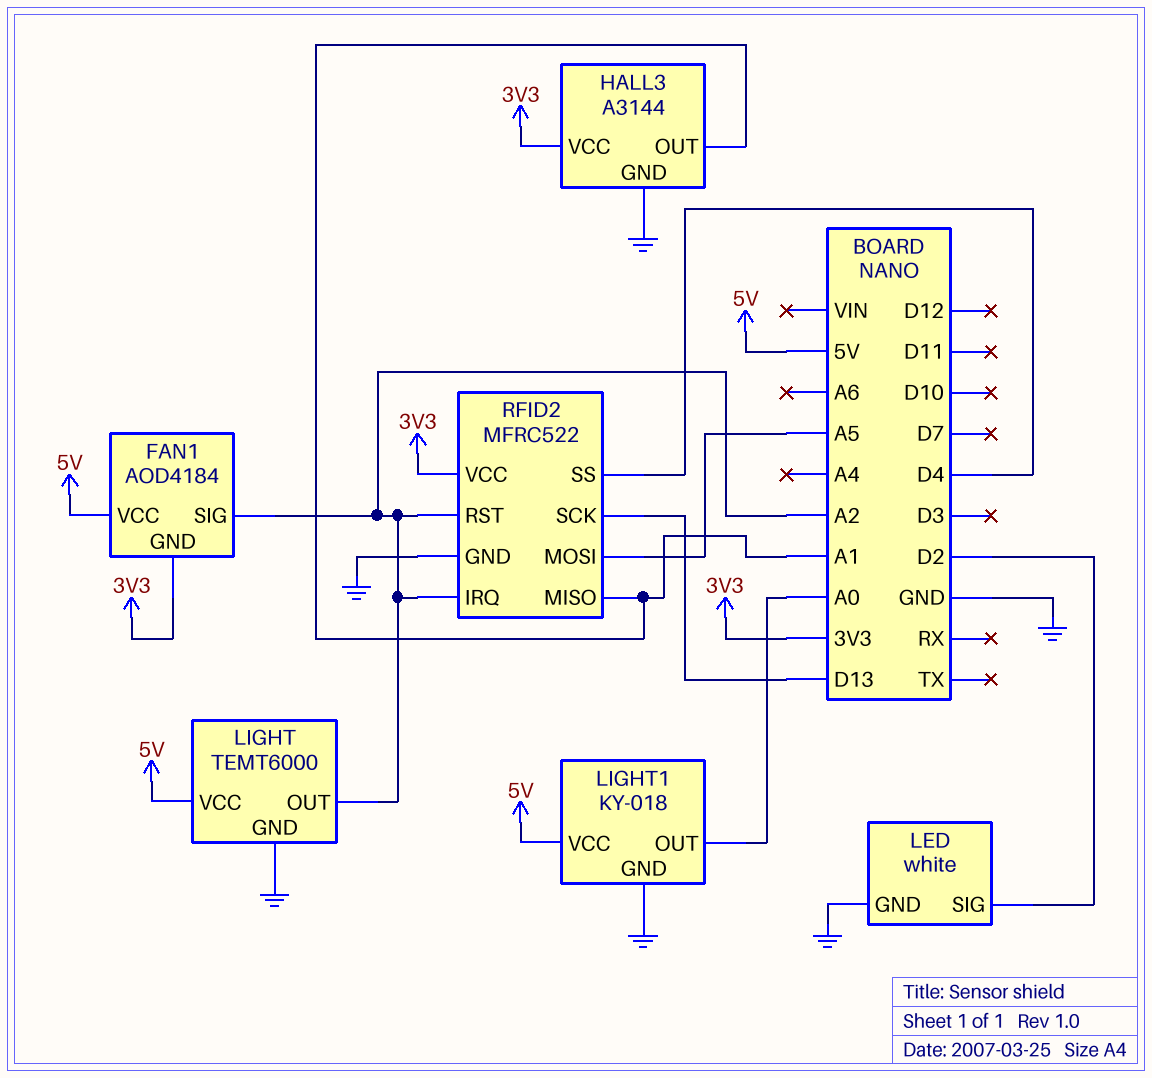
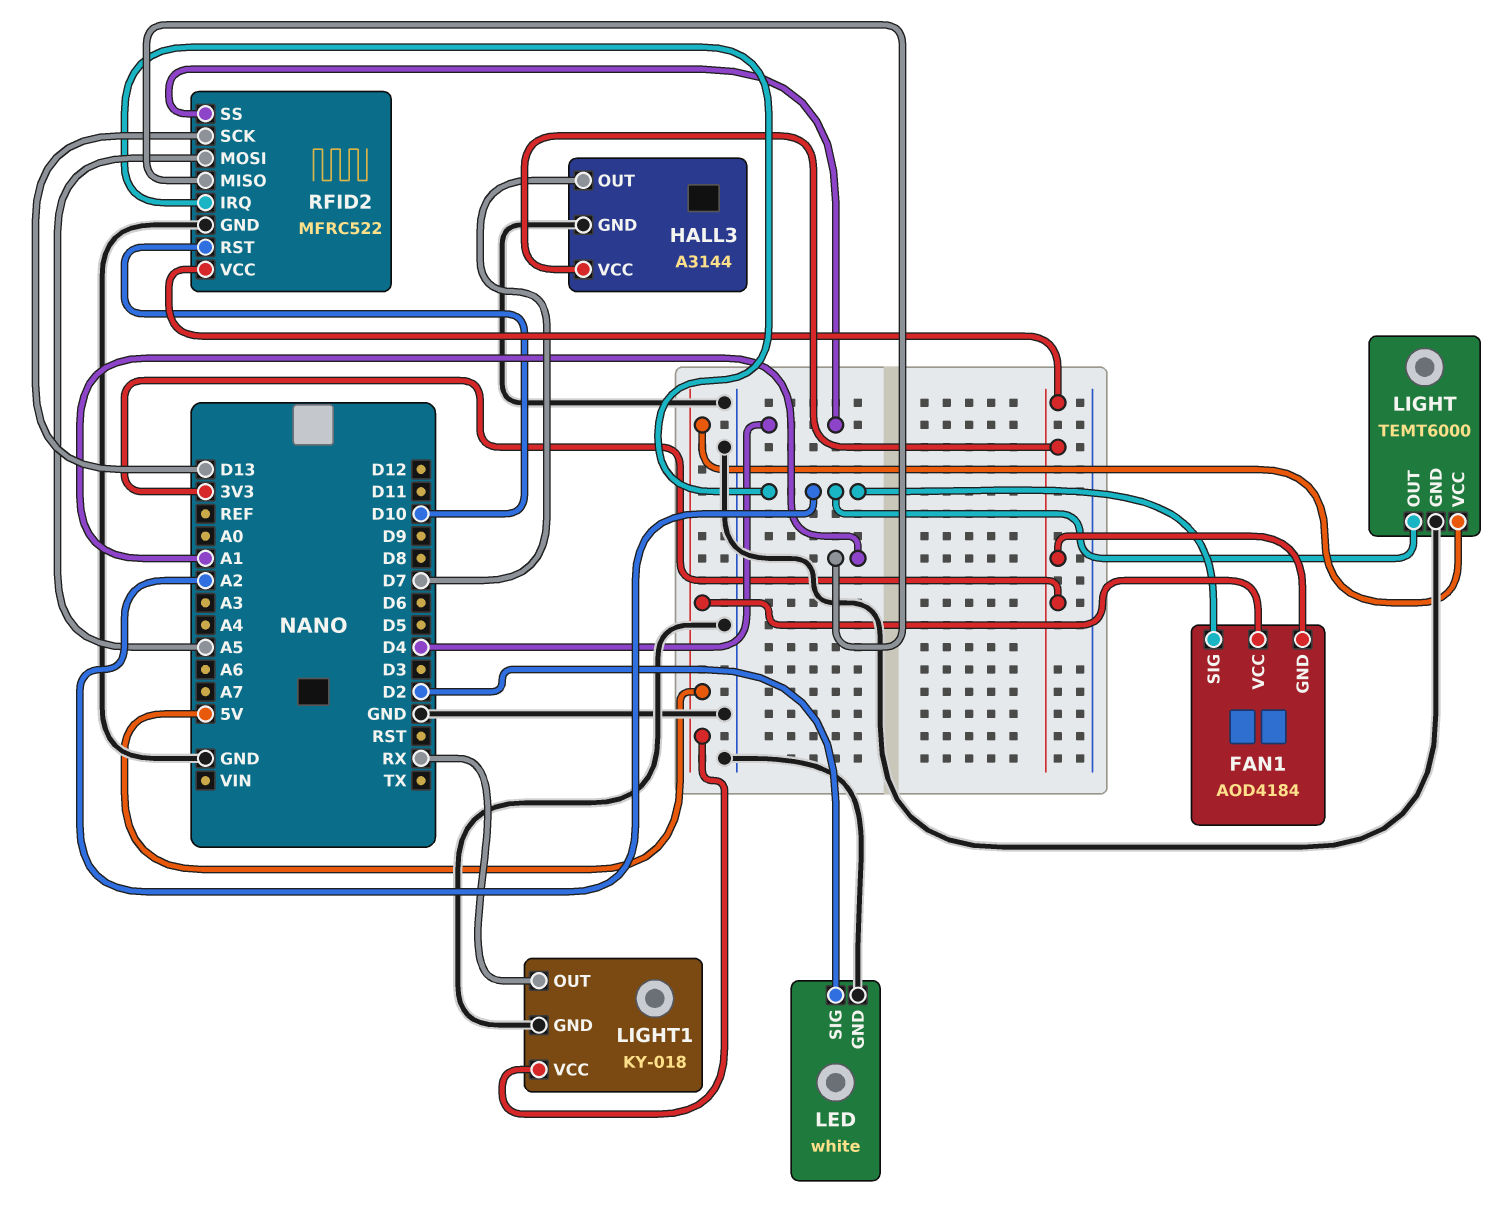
HALL3 pin OUT: A1 -> D7
LIGHT1 pin OUT: A0 -> RX
RFID2 pin RST: A2 -> D10

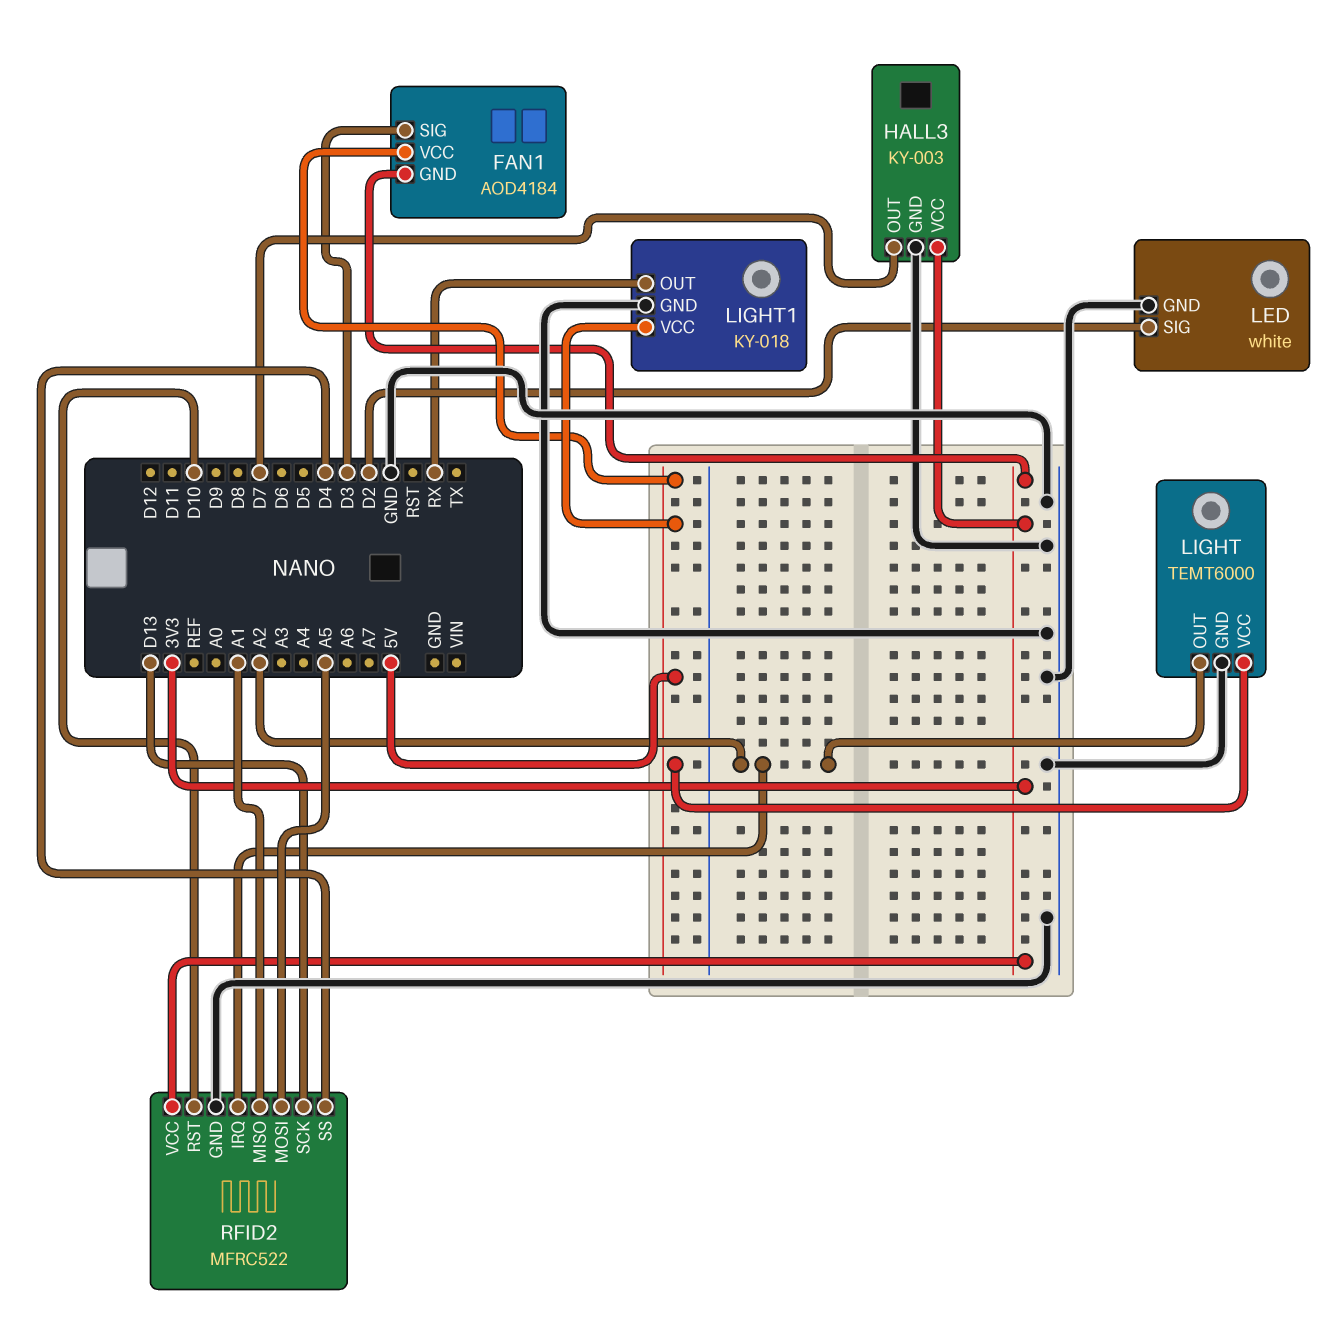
FAN1 pin SIG: A2 -> D3
HALL3: A3144 -> KY-003

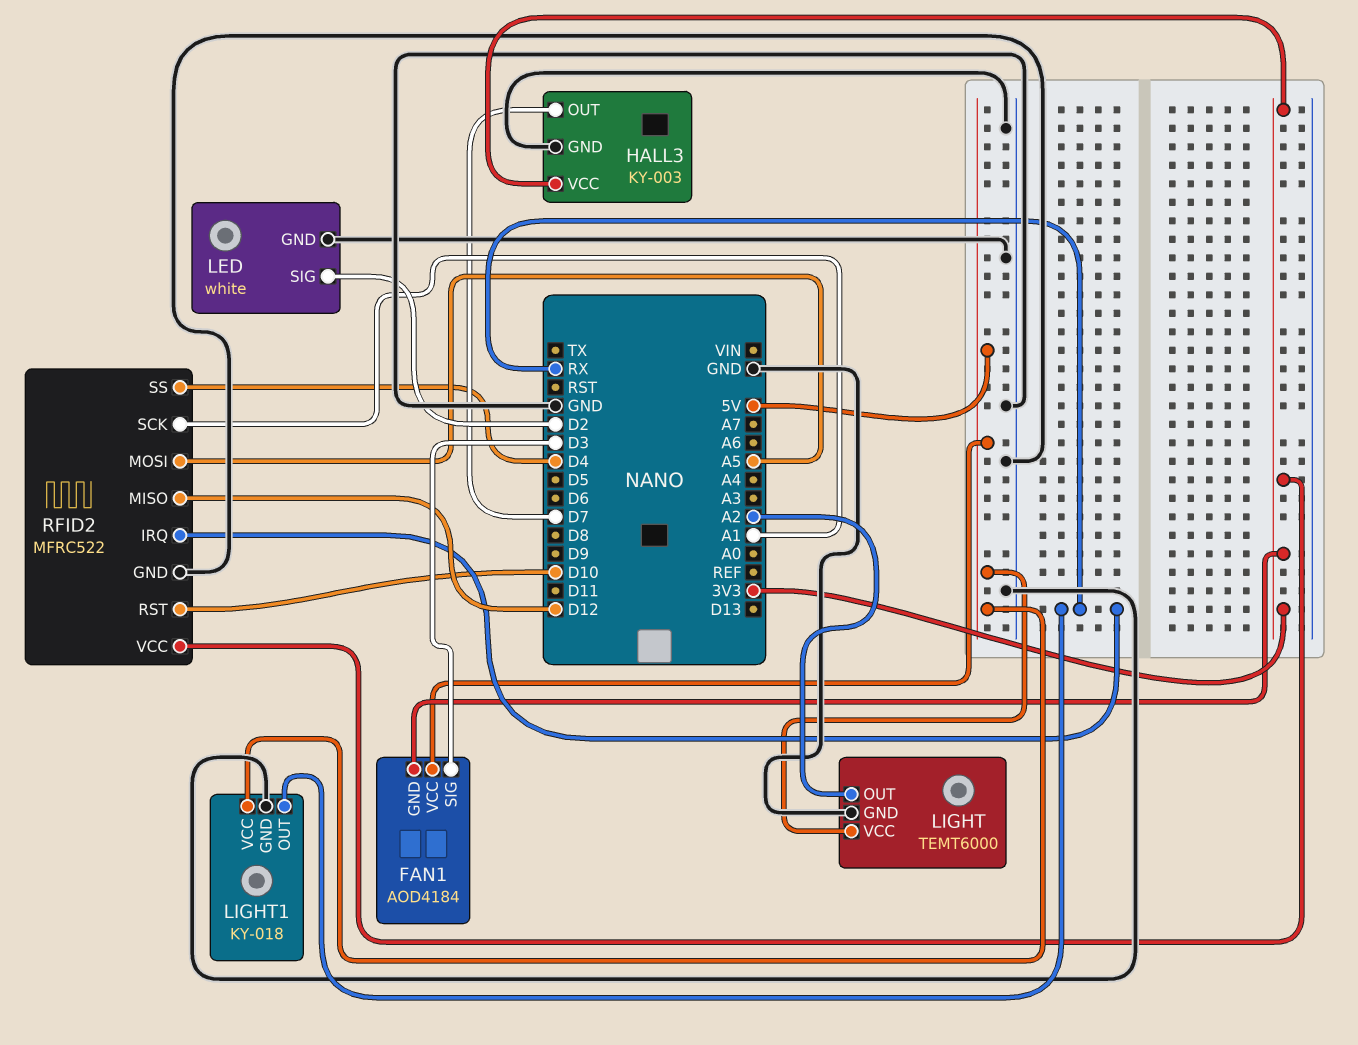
RFID2 pin IRQ: A2 -> RX
RFID2 pin MISO: A1 -> D12
RFID2 pin SCK: D13 -> A1

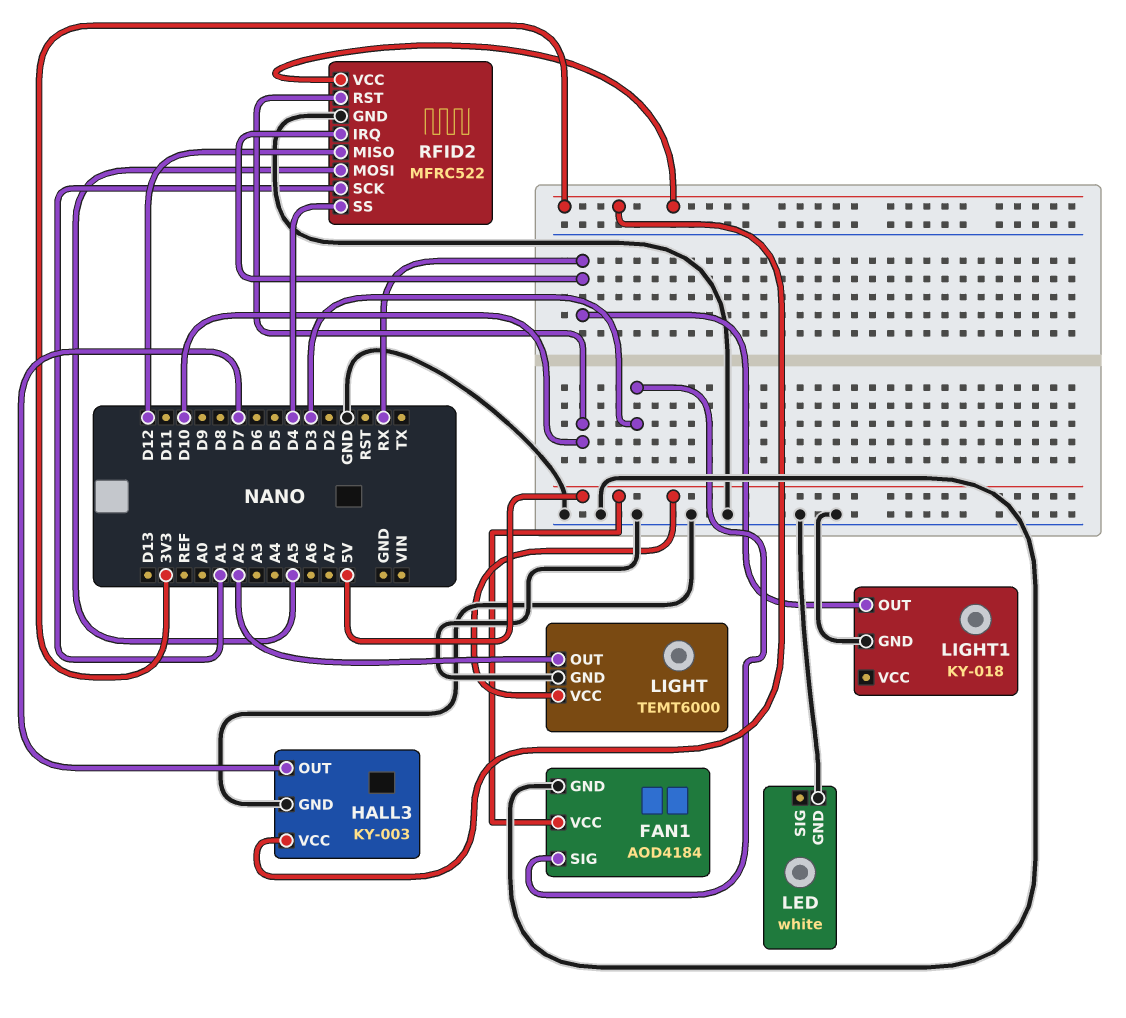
FAN1 pin GND: 3V3 -> GND
LED pin SIG: D2 -> none
LIGHT1 pin VCC: 5V -> none

